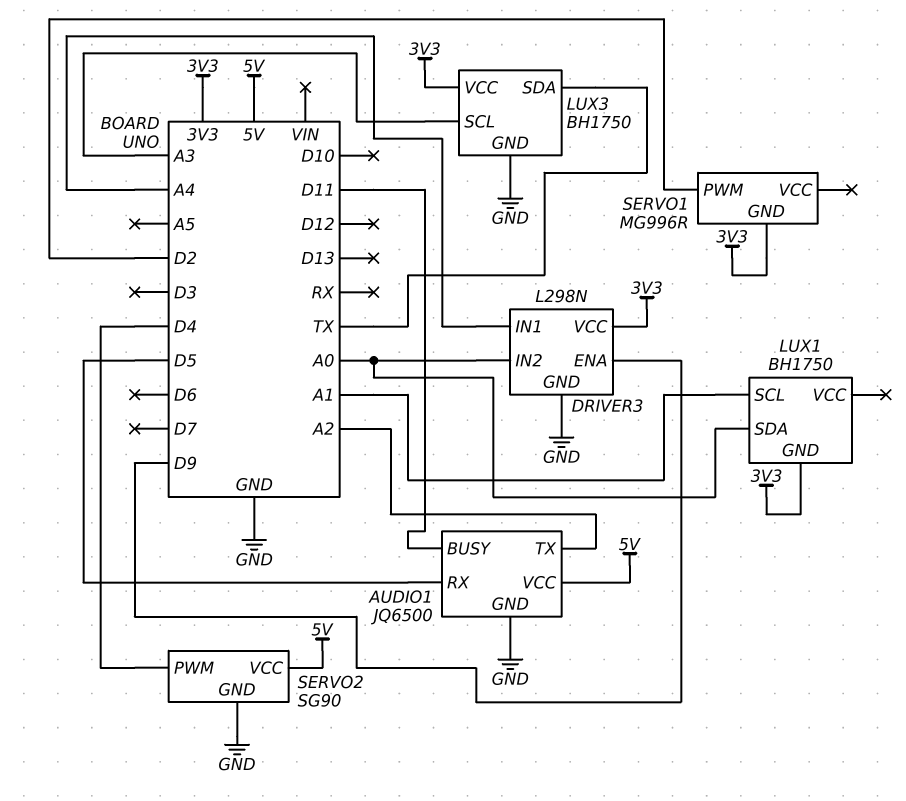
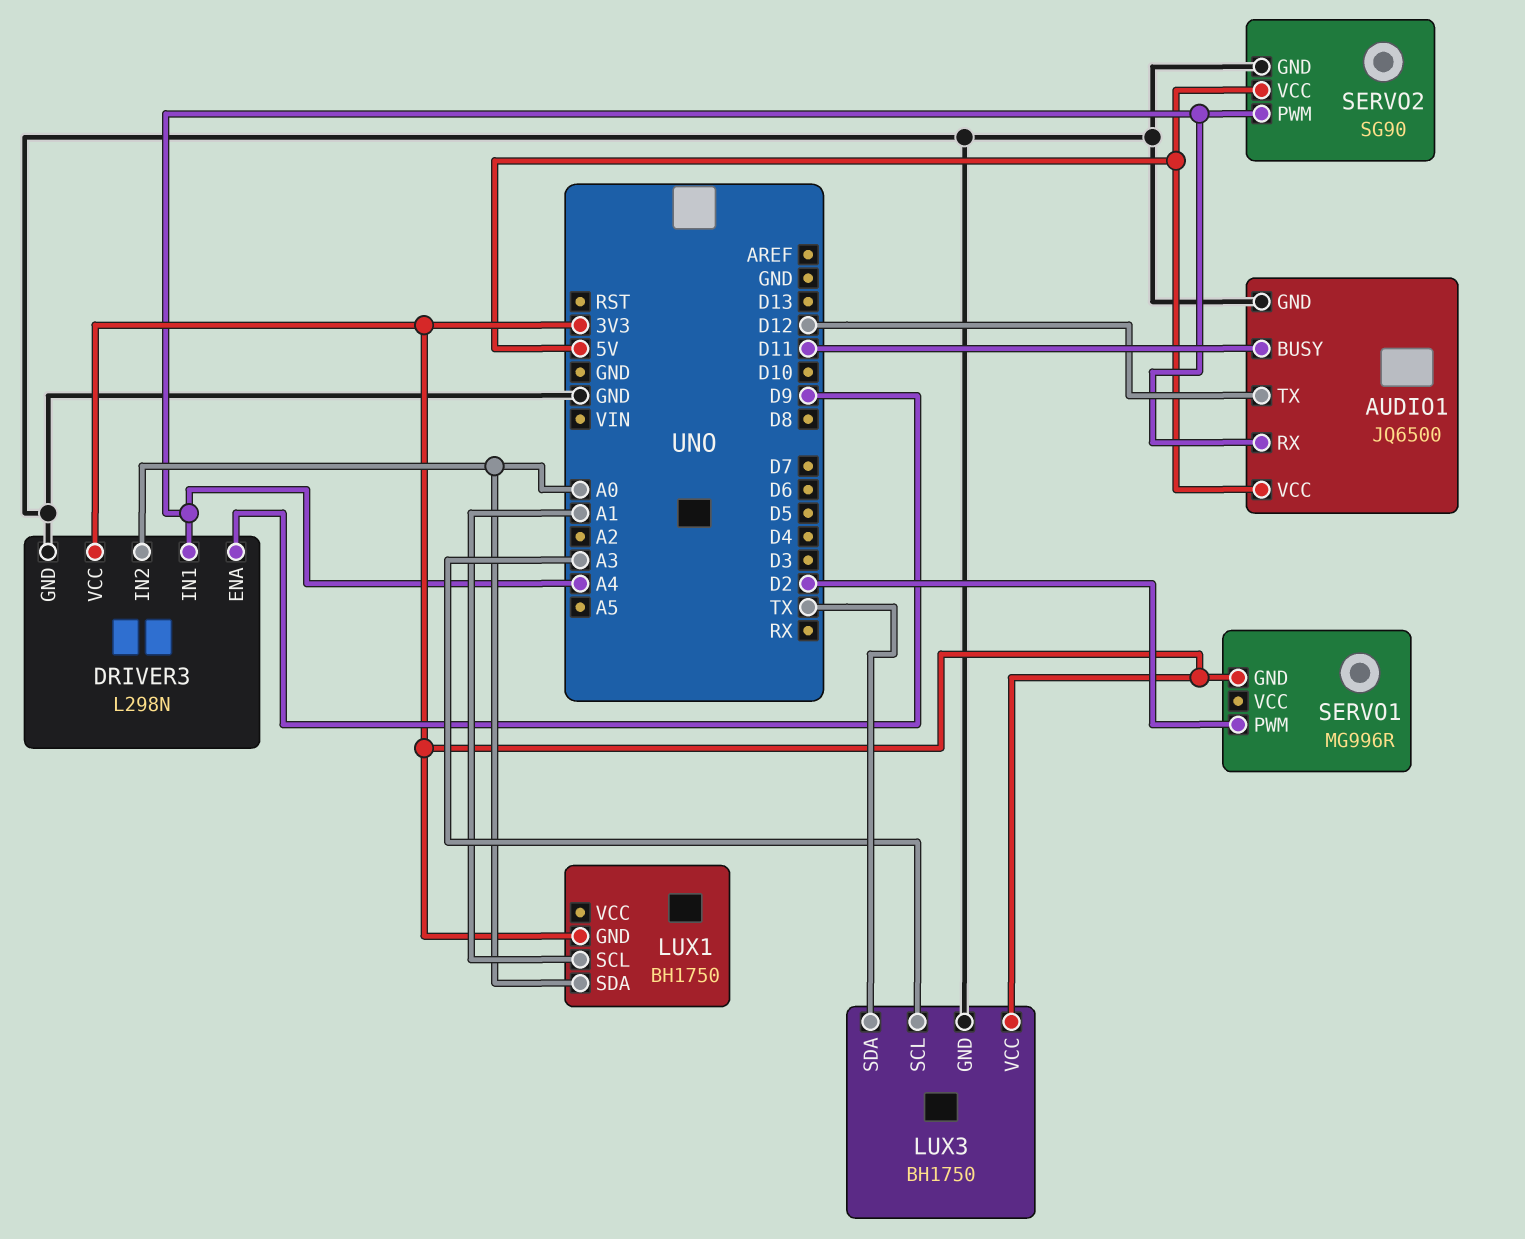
AUDIO1 pin RX: D5 -> A4
AUDIO1 pin TX: A2 -> D12
SERVO2 pin PWM: D4 -> A4

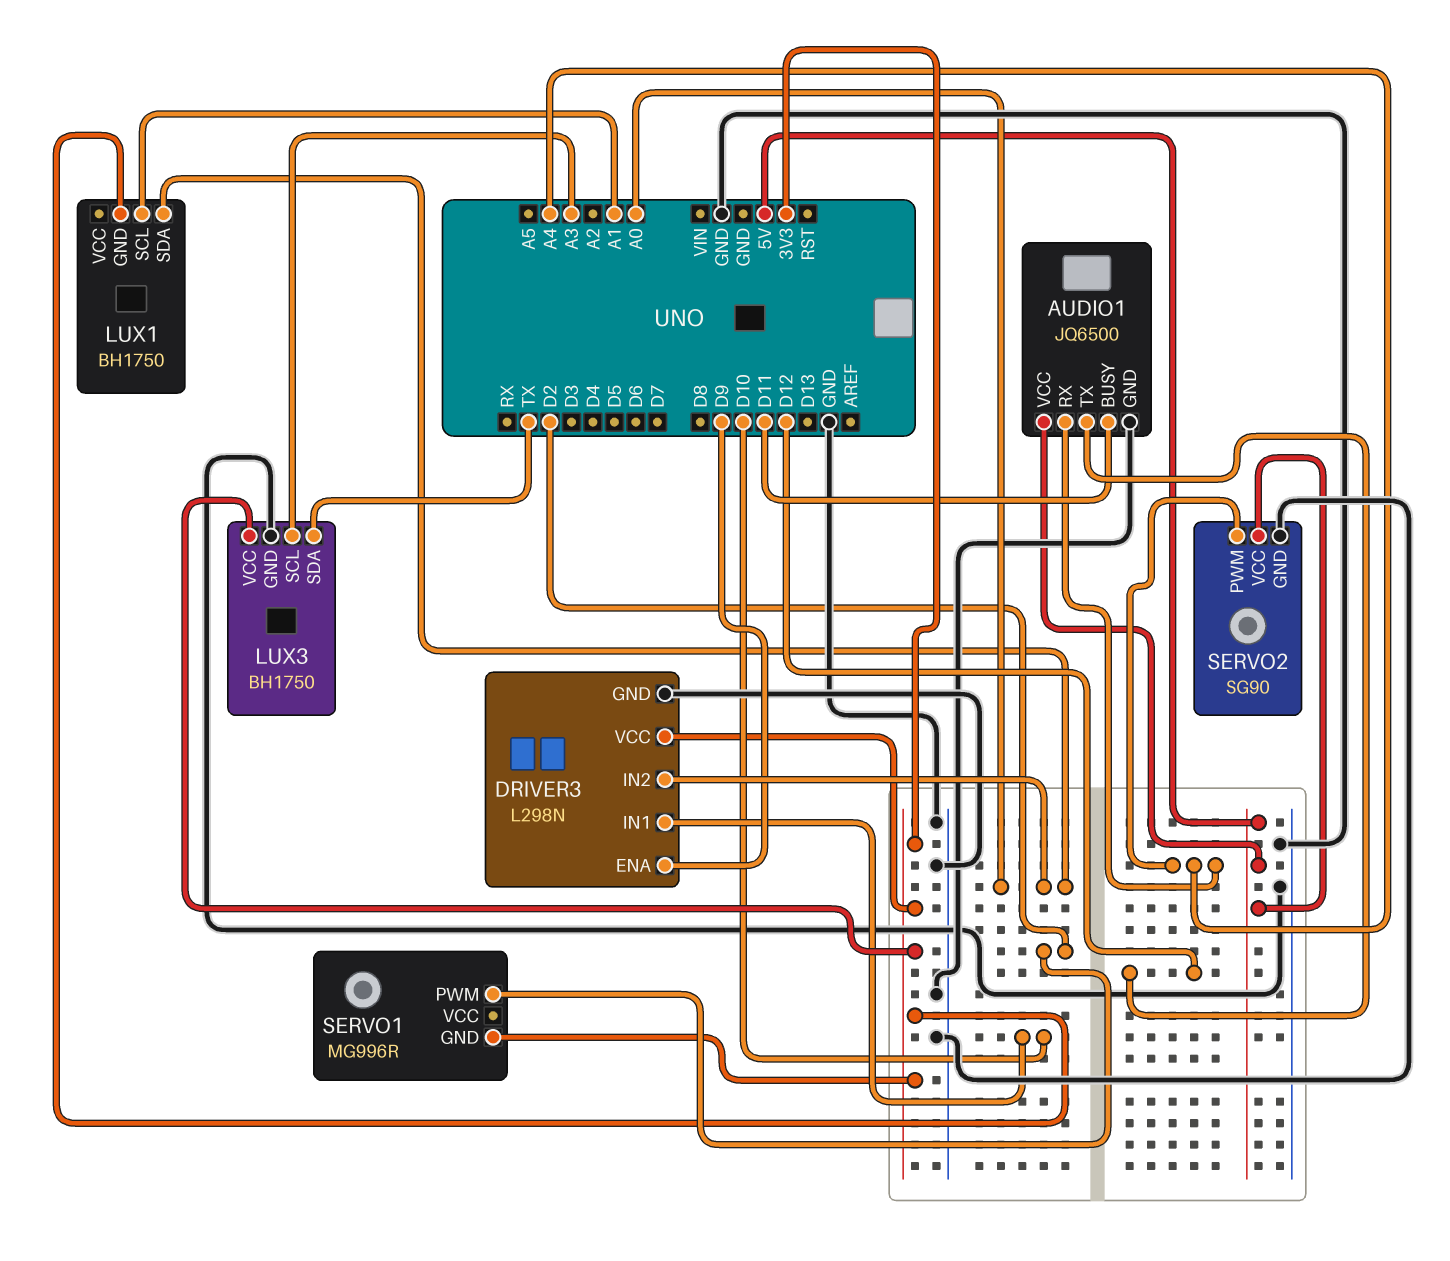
DRIVER3 pin IN1: A4 -> D10

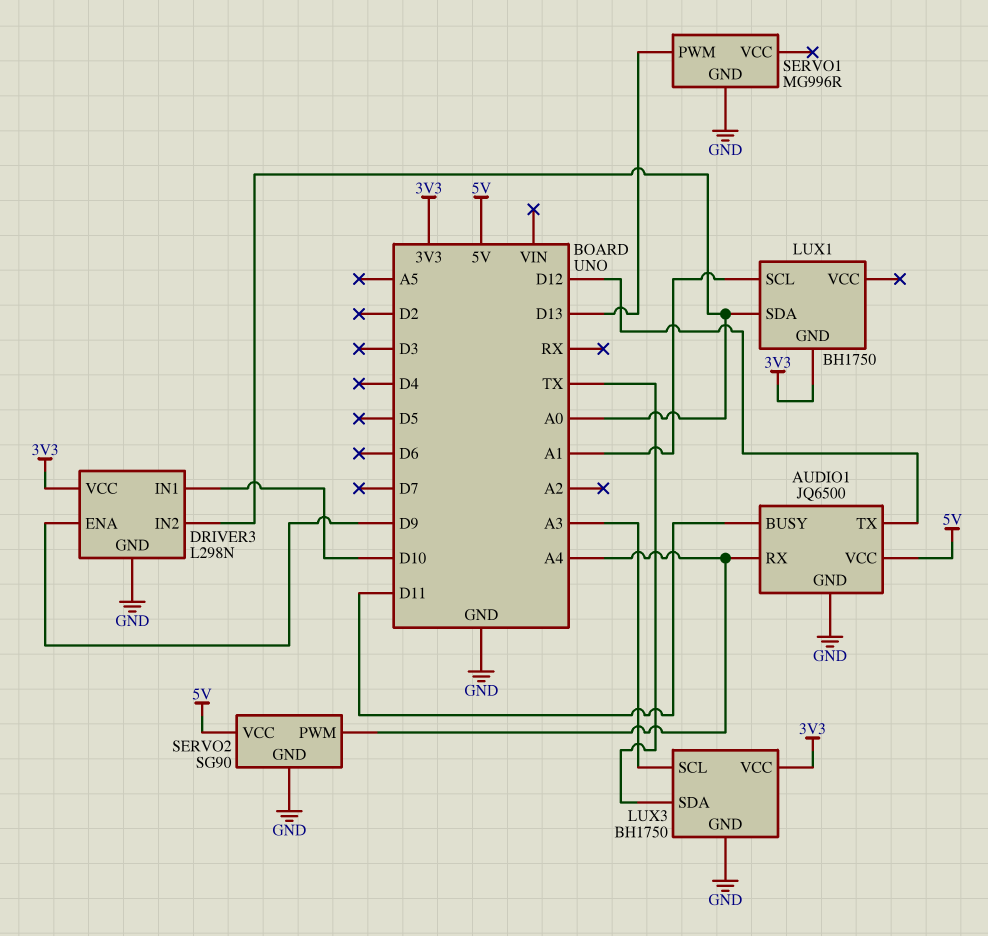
SERVO1 pin GND: 3V3 -> GND
SERVO1 pin PWM: D2 -> D13

